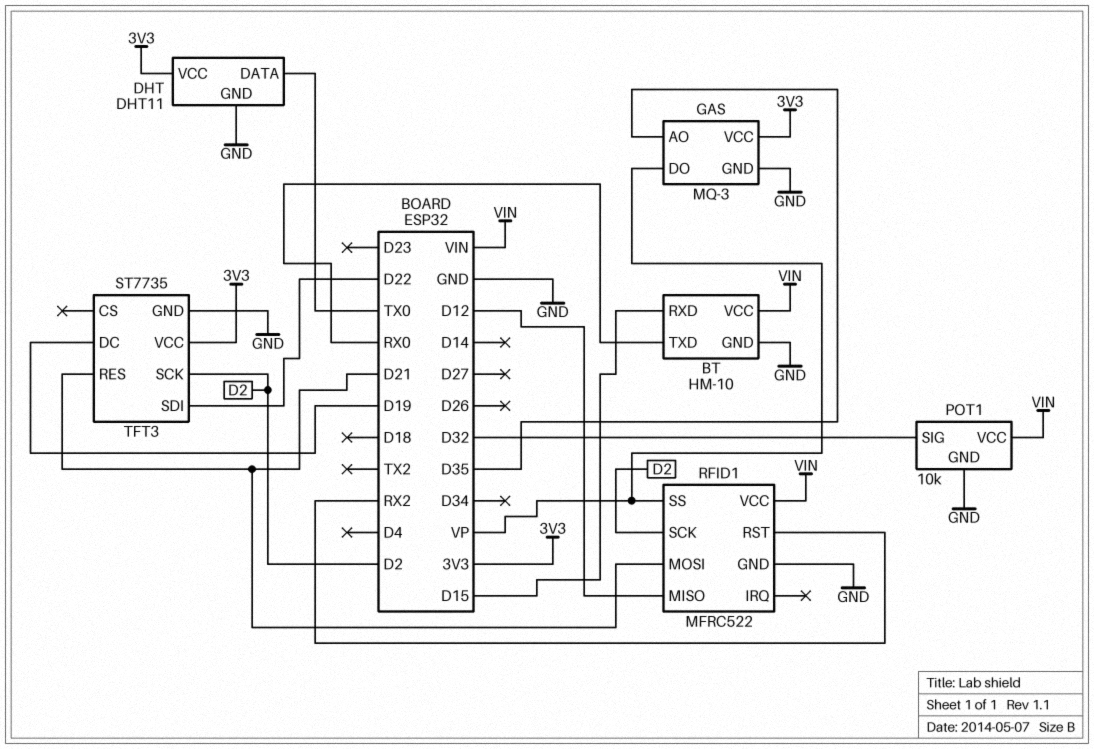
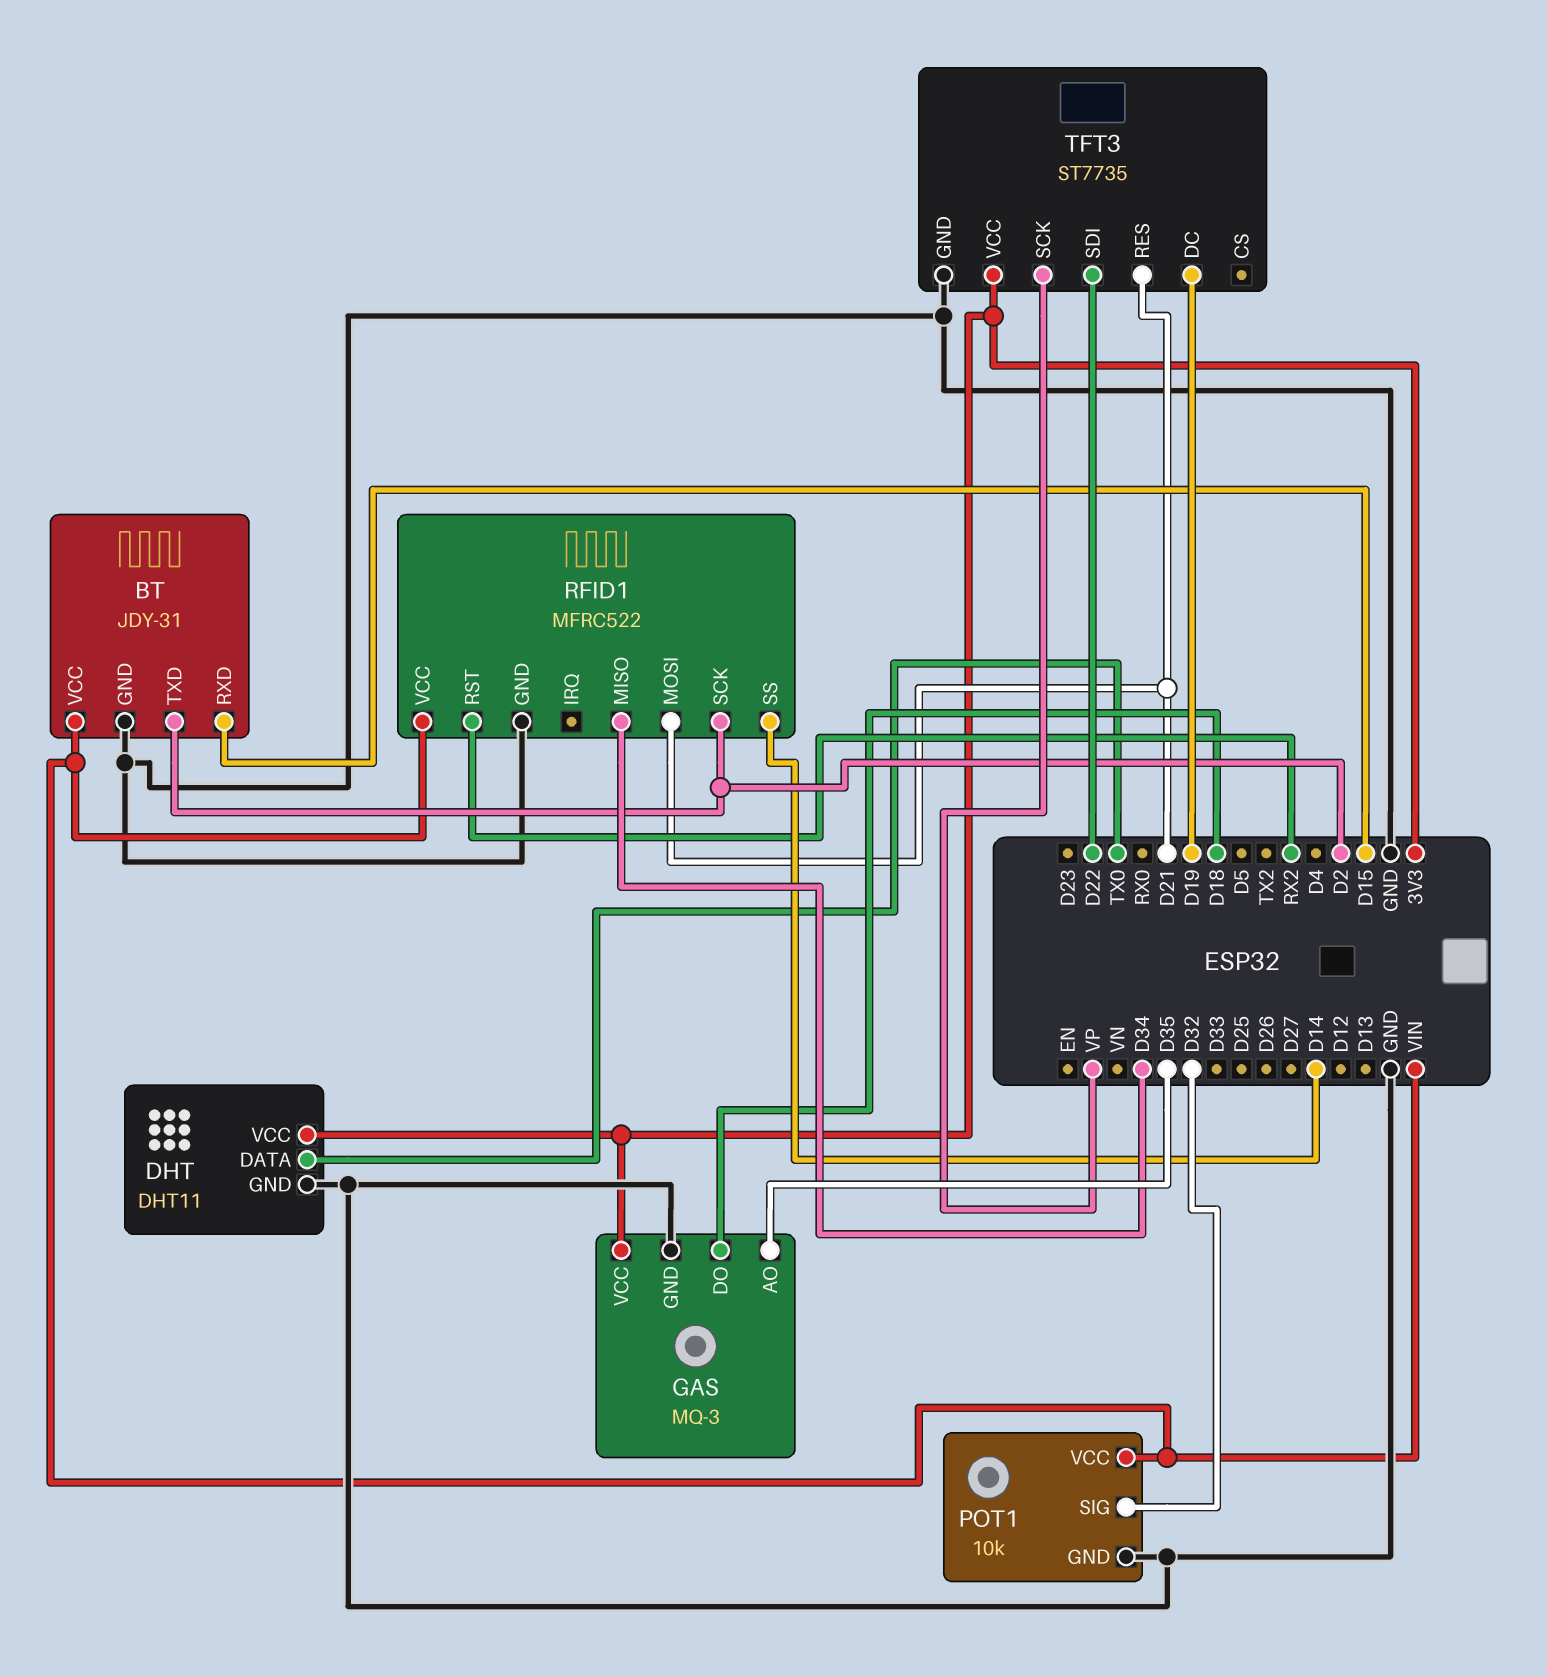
BT: HM-10 -> JDY-31
BT pin TXD: RX0 -> D2
GAS pin DO: VP -> D18
RFID1 pin MISO: D12 -> D34
RFID1 pin SS: VP -> D14
TFT3 pin SCK: D2 -> VP

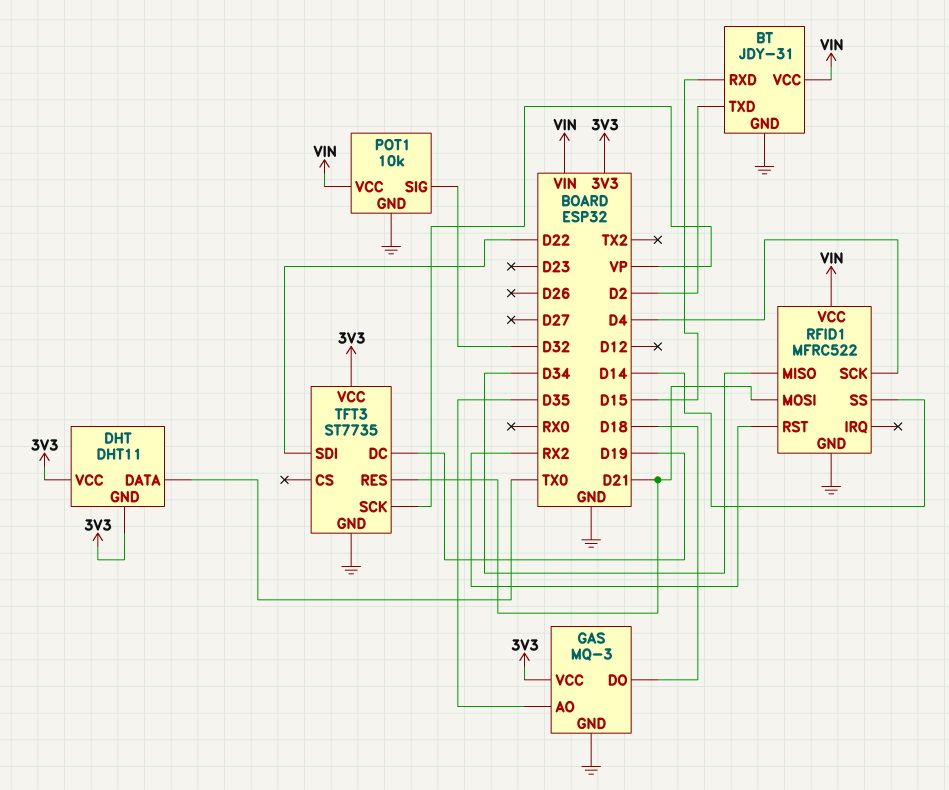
DHT pin GND: GND -> 3V3
RFID1 pin SCK: D2 -> D4

